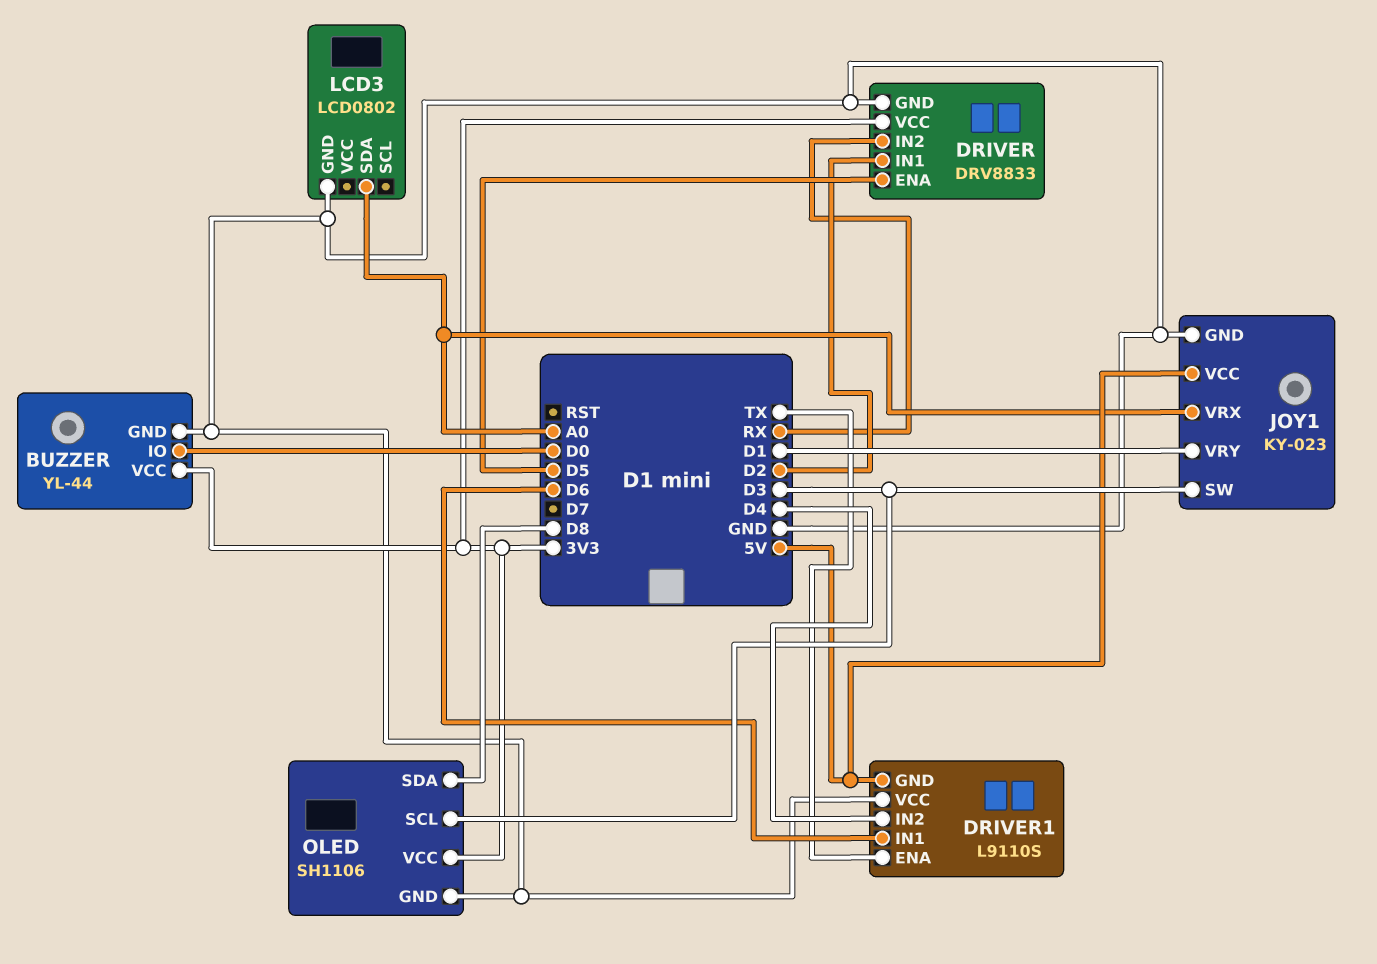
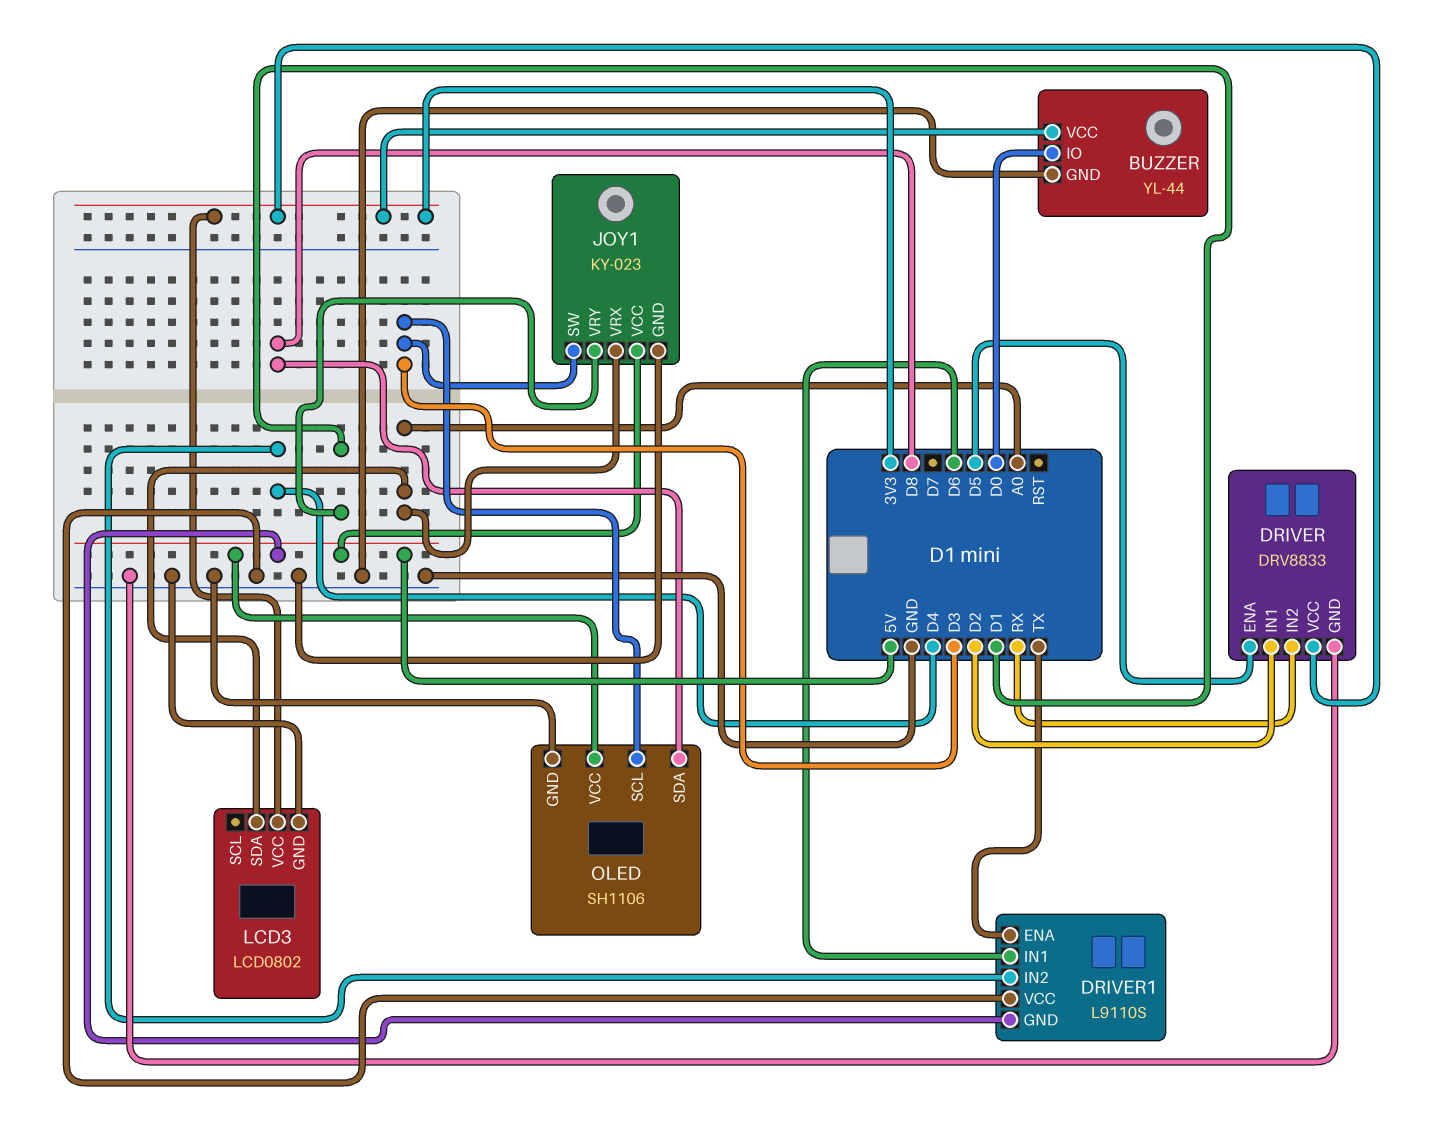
LCD3 pin VCC: none -> 3V3
OLED pin VCC: 3V3 -> 5V

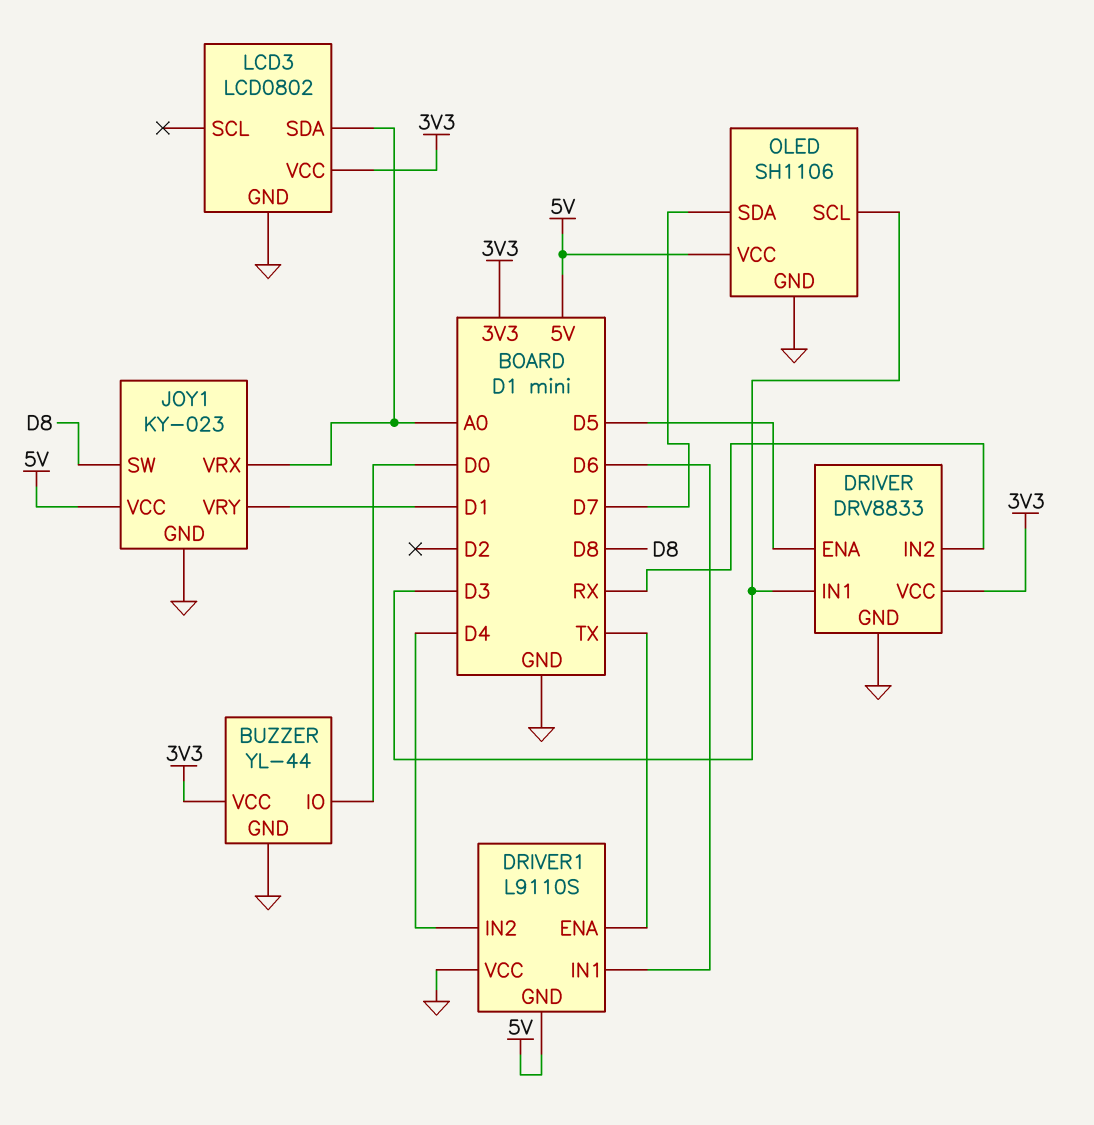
DRIVER pin IN1: D2 -> D3
JOY1 pin SW: D3 -> D8
OLED pin SDA: D8 -> D7

